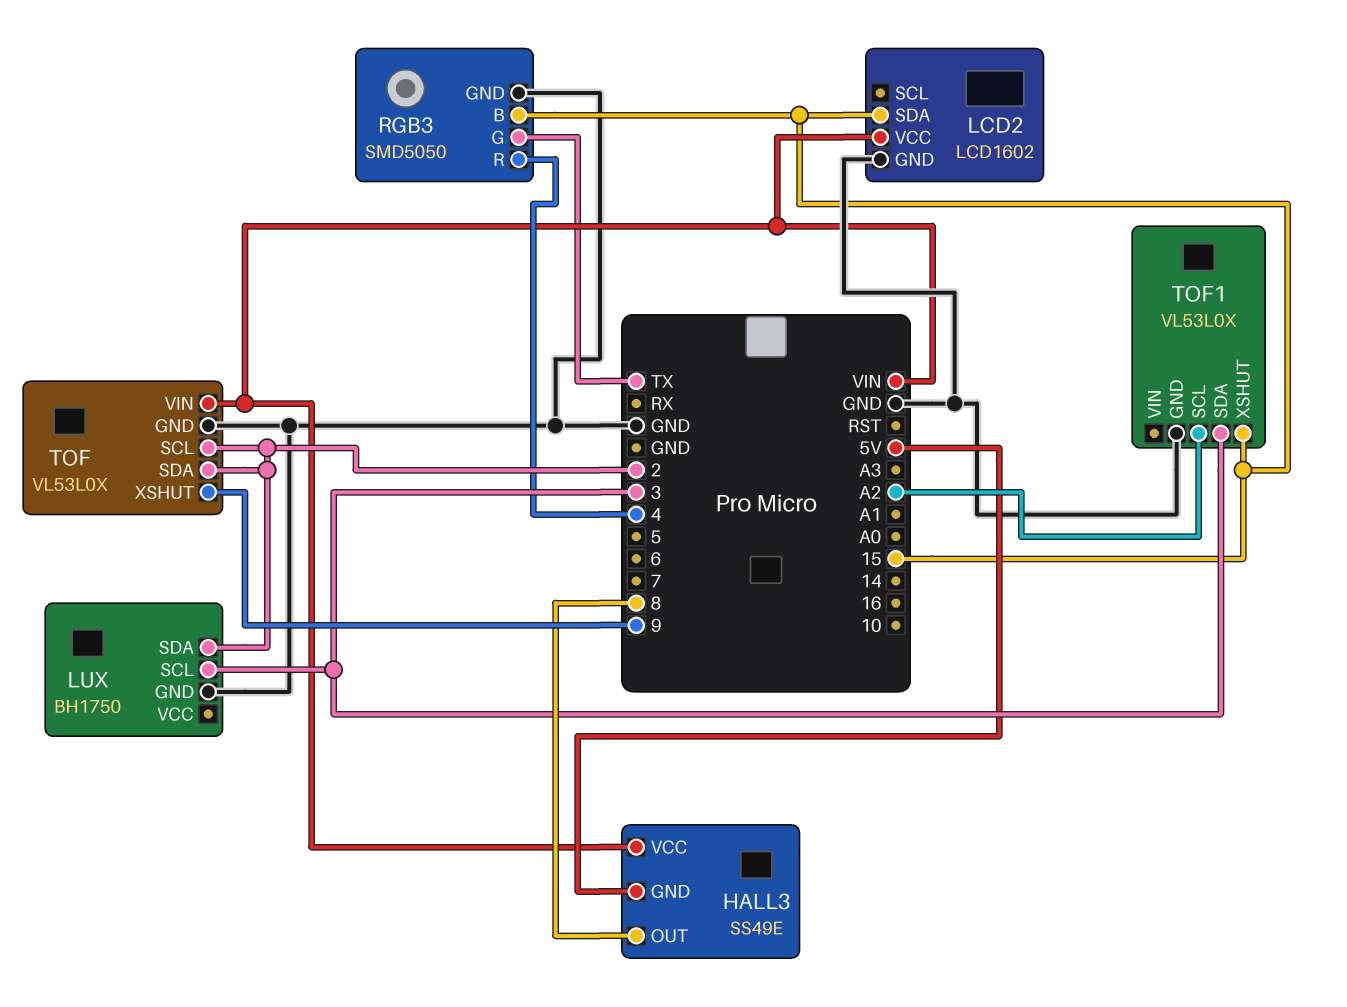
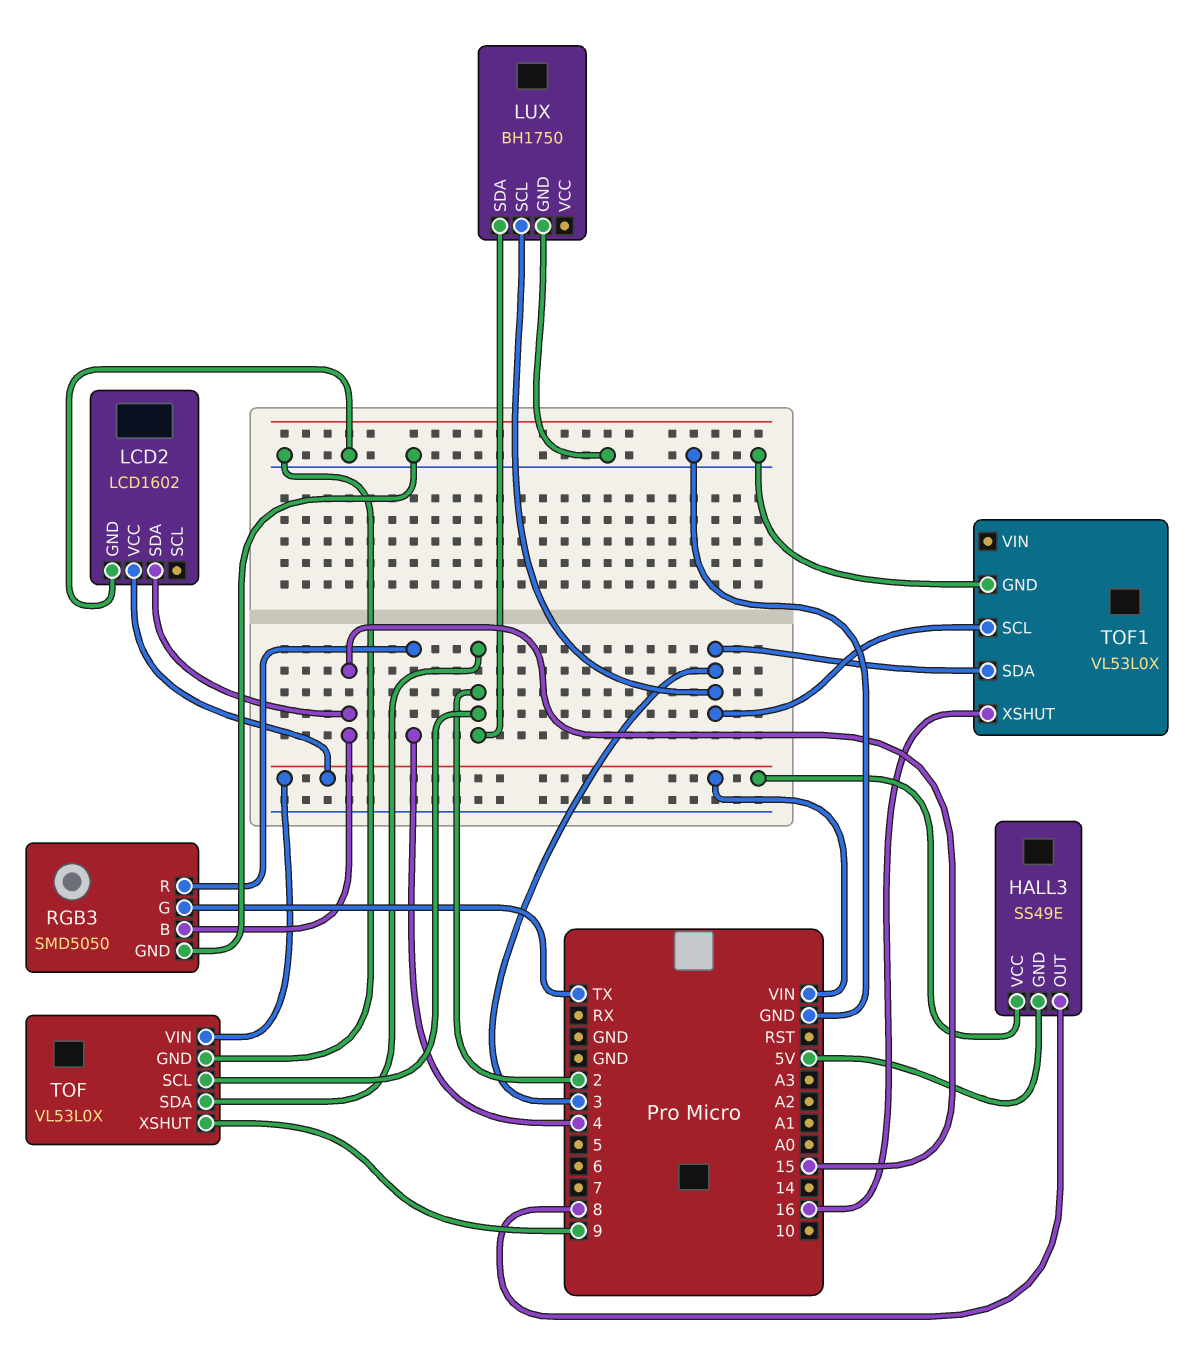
TOF1 pin SCL: A2 -> 3
TOF1 pin XSHUT: 15 -> 16

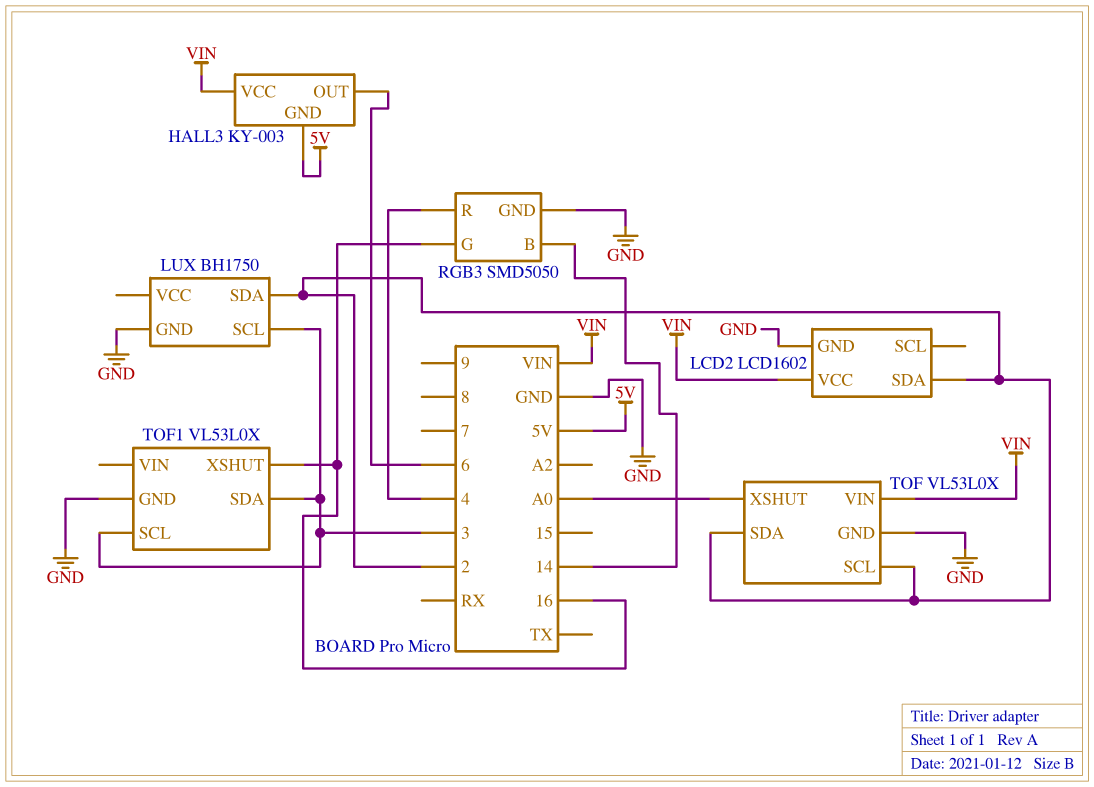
HALL3: SS49E -> KY-003
HALL3 pin OUT: 8 -> 6
LCD2 pin SDA: 15 -> 2
RGB3 pin B: 15 -> 14
RGB3 pin G: TX -> 16
TOF pin XSHUT: 9 -> A0

